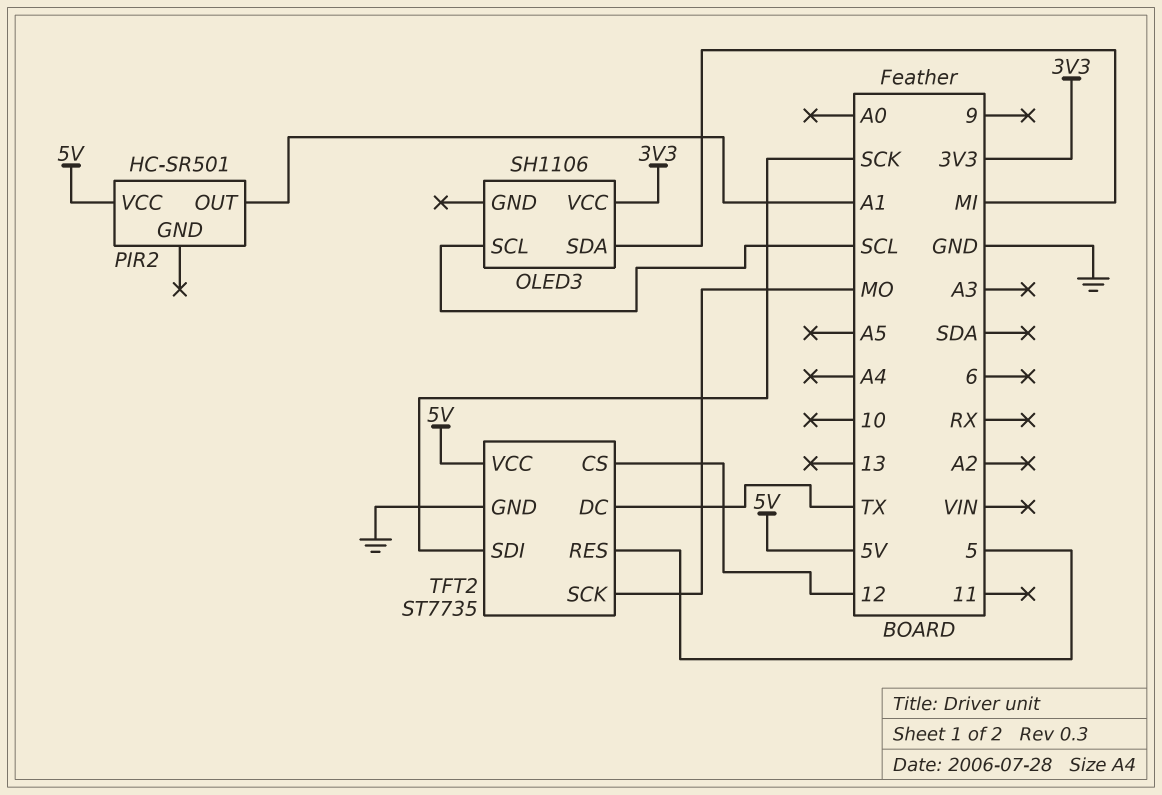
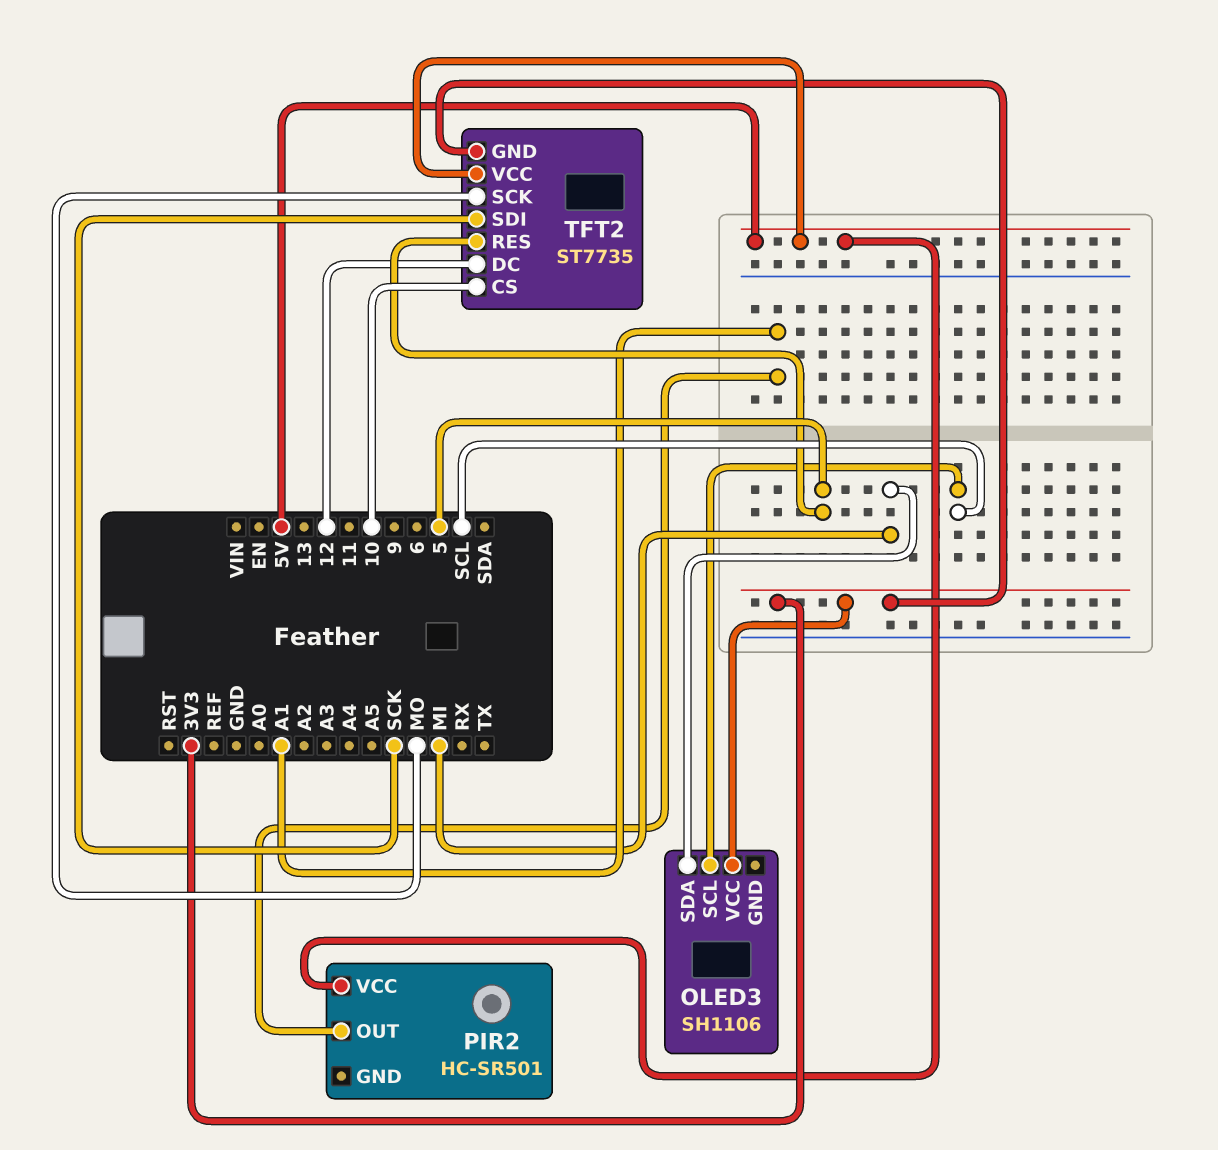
TFT2 pin CS: 12 -> 10
TFT2 pin DC: TX -> 12
TFT2 pin GND: GND -> 3V3

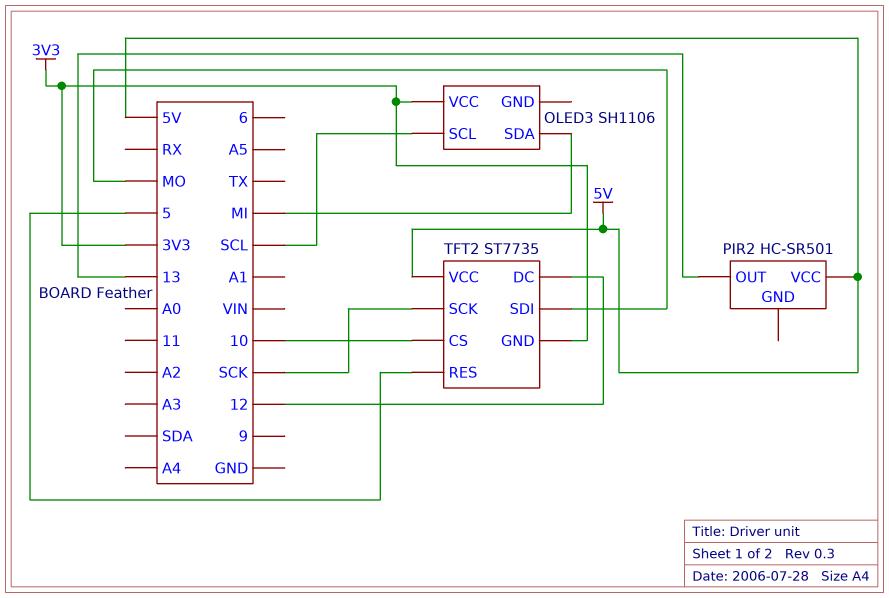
PIR2 pin OUT: A1 -> 13
TFT2 pin SCK: MO -> SCK
TFT2 pin SDI: SCK -> MO

